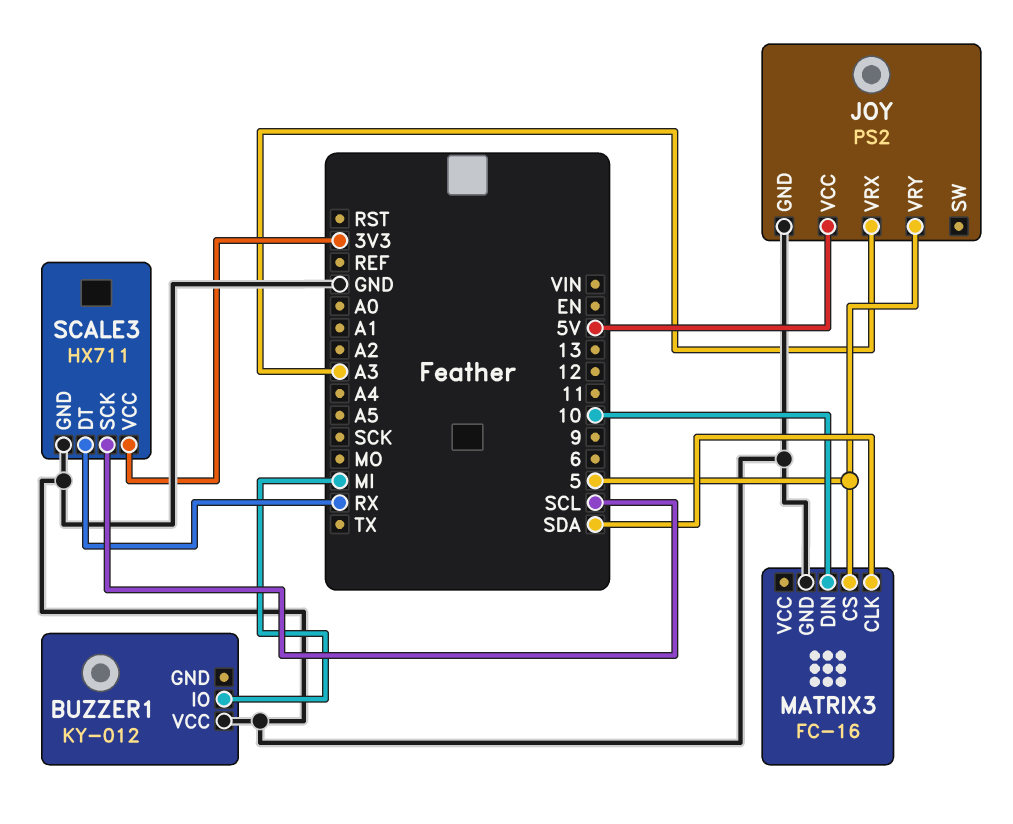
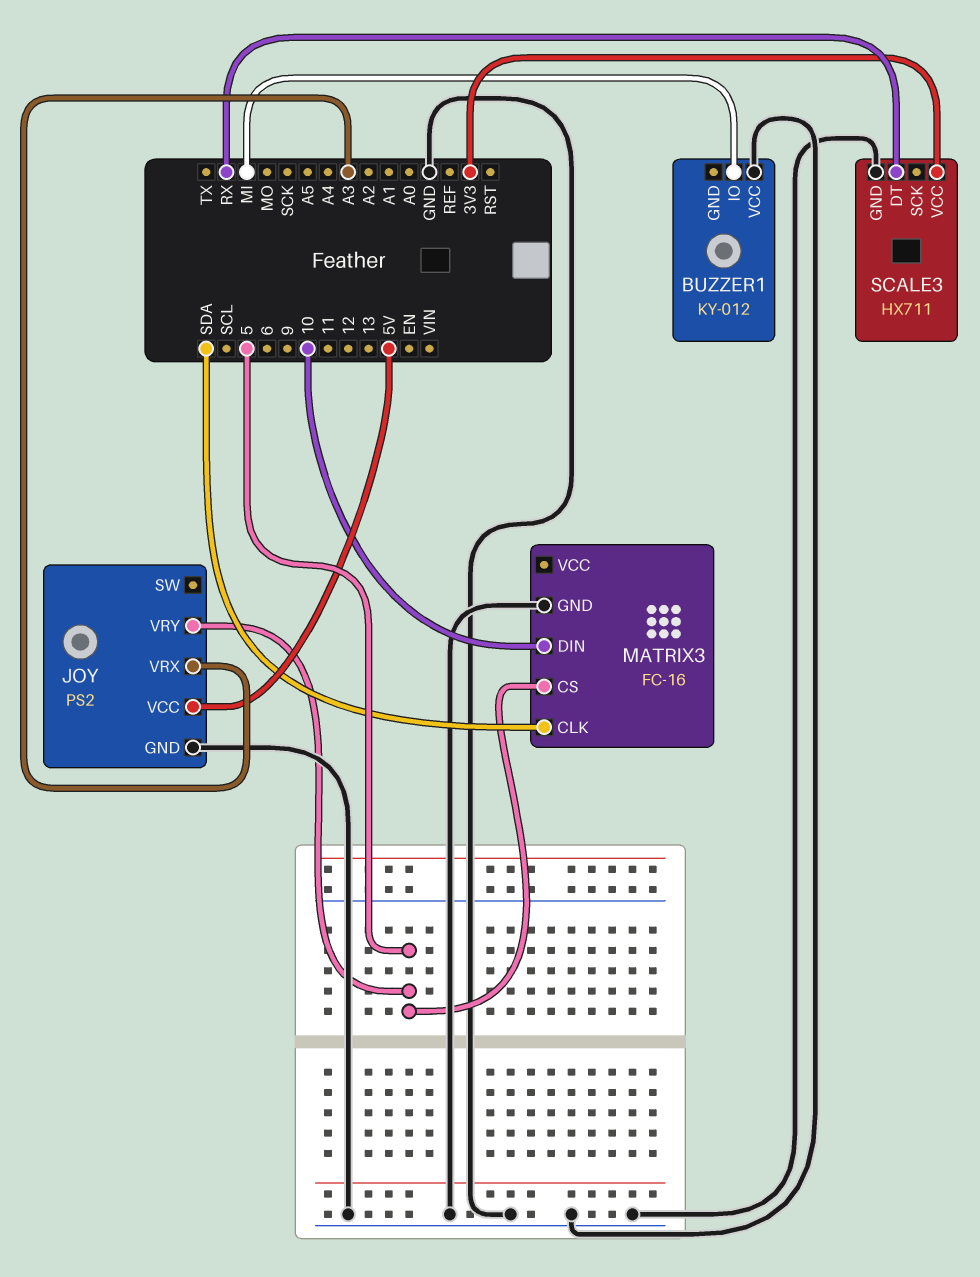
SCALE3 pin SCK: SCL -> none

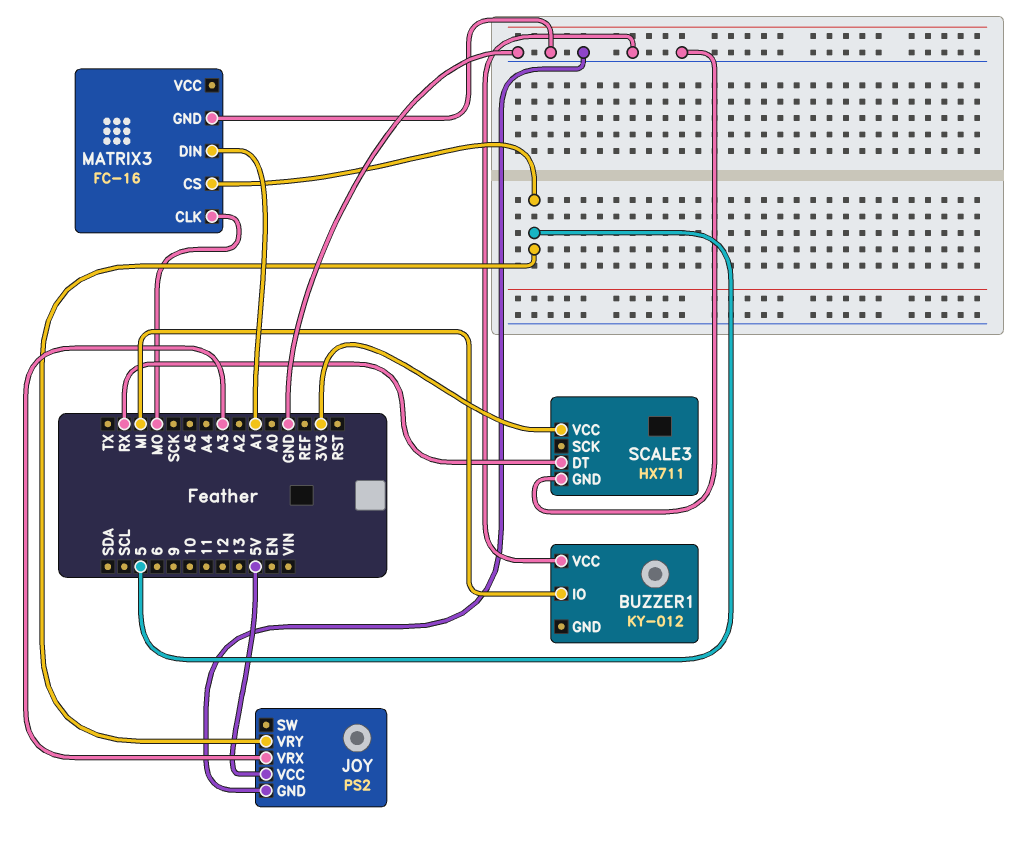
MATRIX3 pin CLK: SDA -> MO
MATRIX3 pin DIN: 10 -> A1

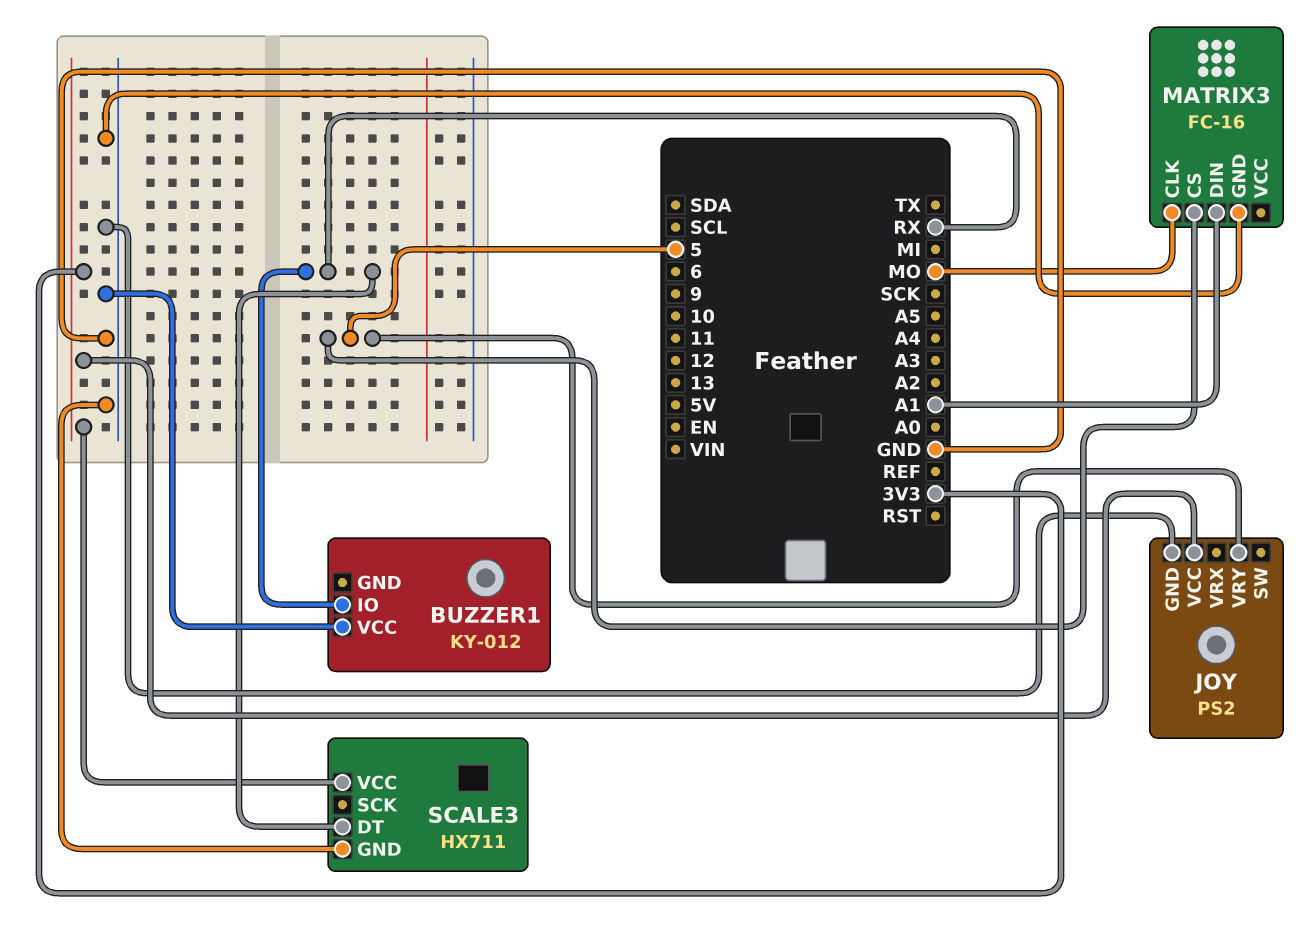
BUZZER1 pin IO: MI -> RX
JOY pin VCC: 5V -> 3V3
JOY pin VRX: A3 -> none

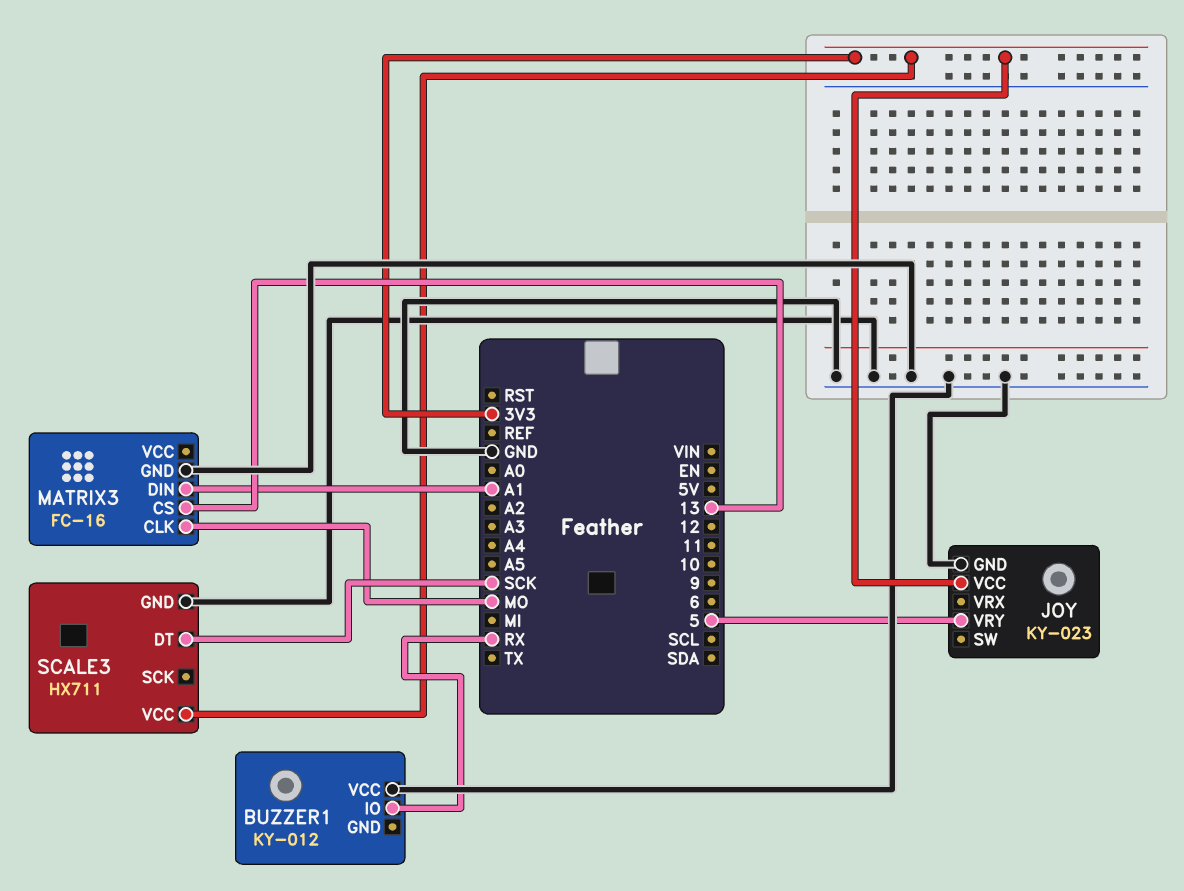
JOY: PS2 -> KY-023
MATRIX3 pin CS: 5 -> 13
SCALE3 pin DT: RX -> SCK

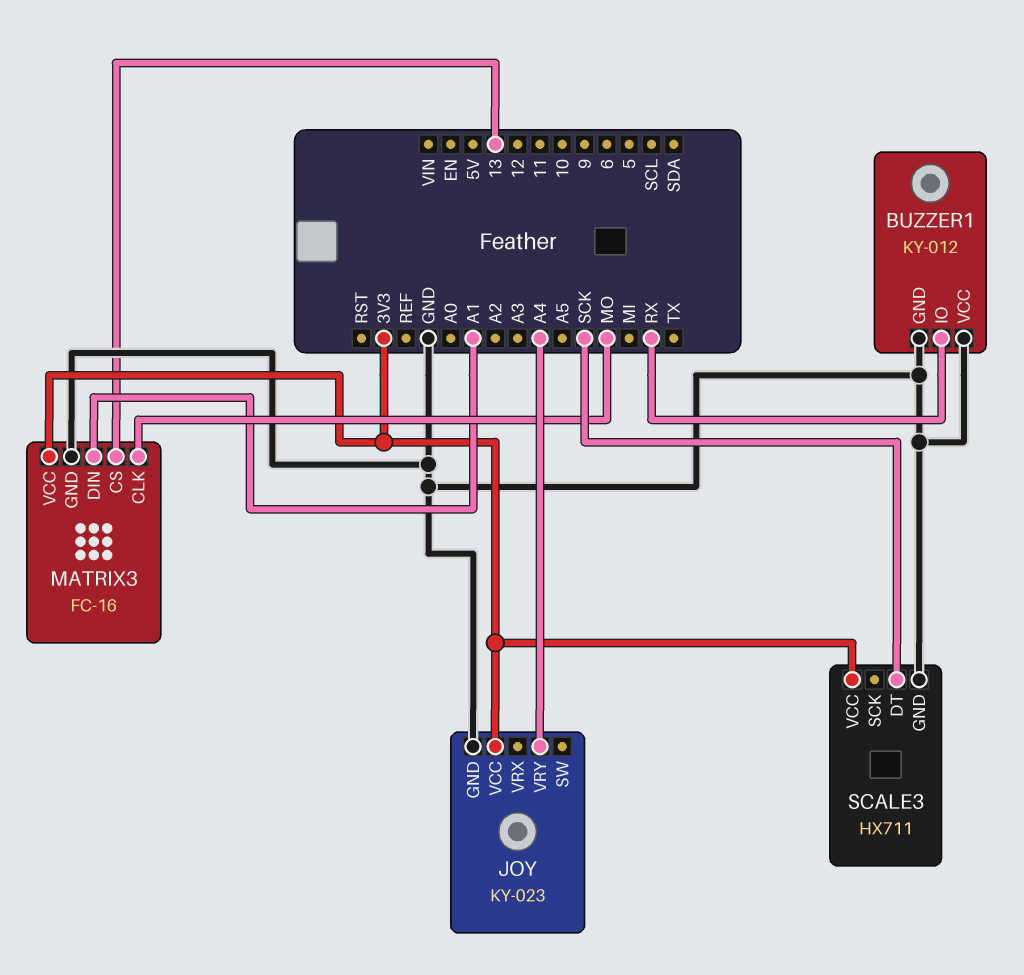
BUZZER1 pin GND: none -> GND
JOY pin VRY: 5 -> A4
MATRIX3 pin VCC: none -> 3V3

